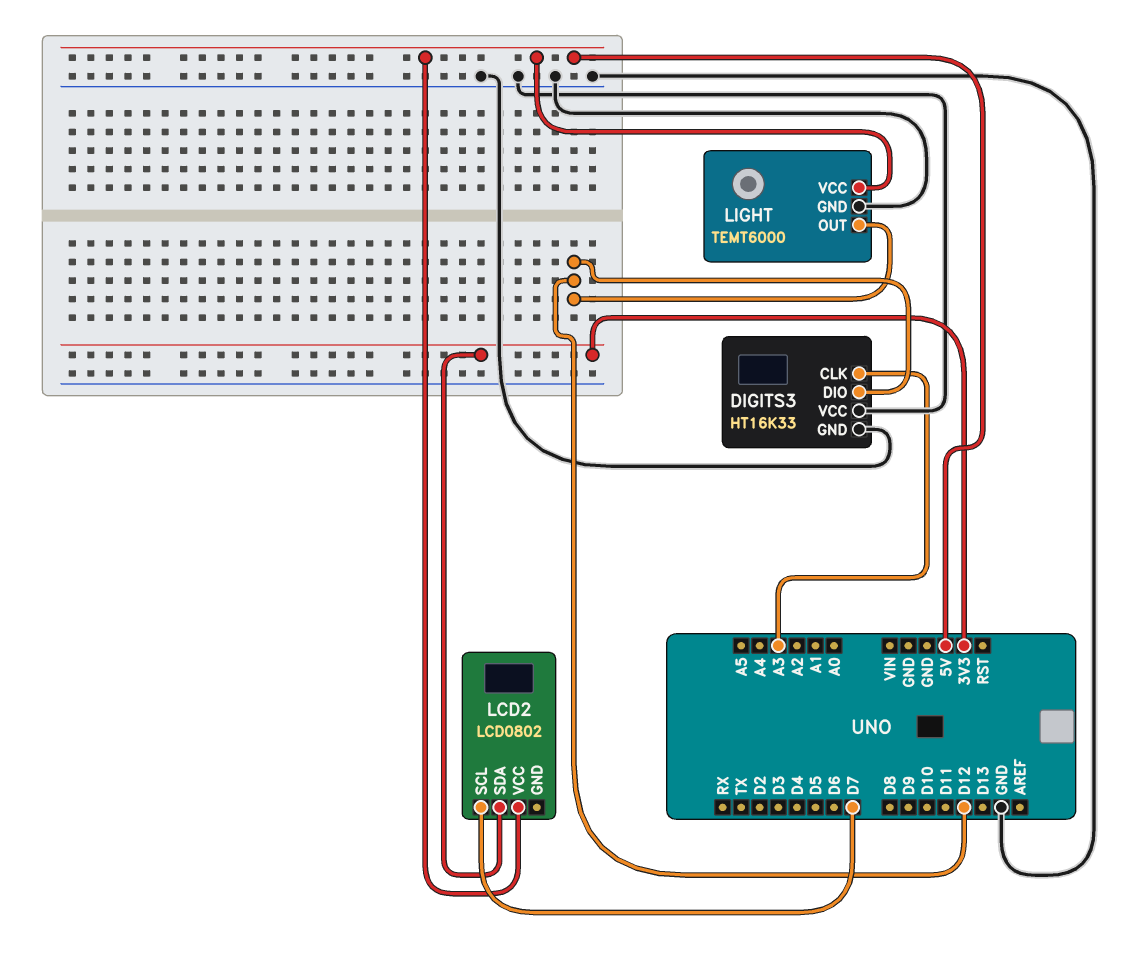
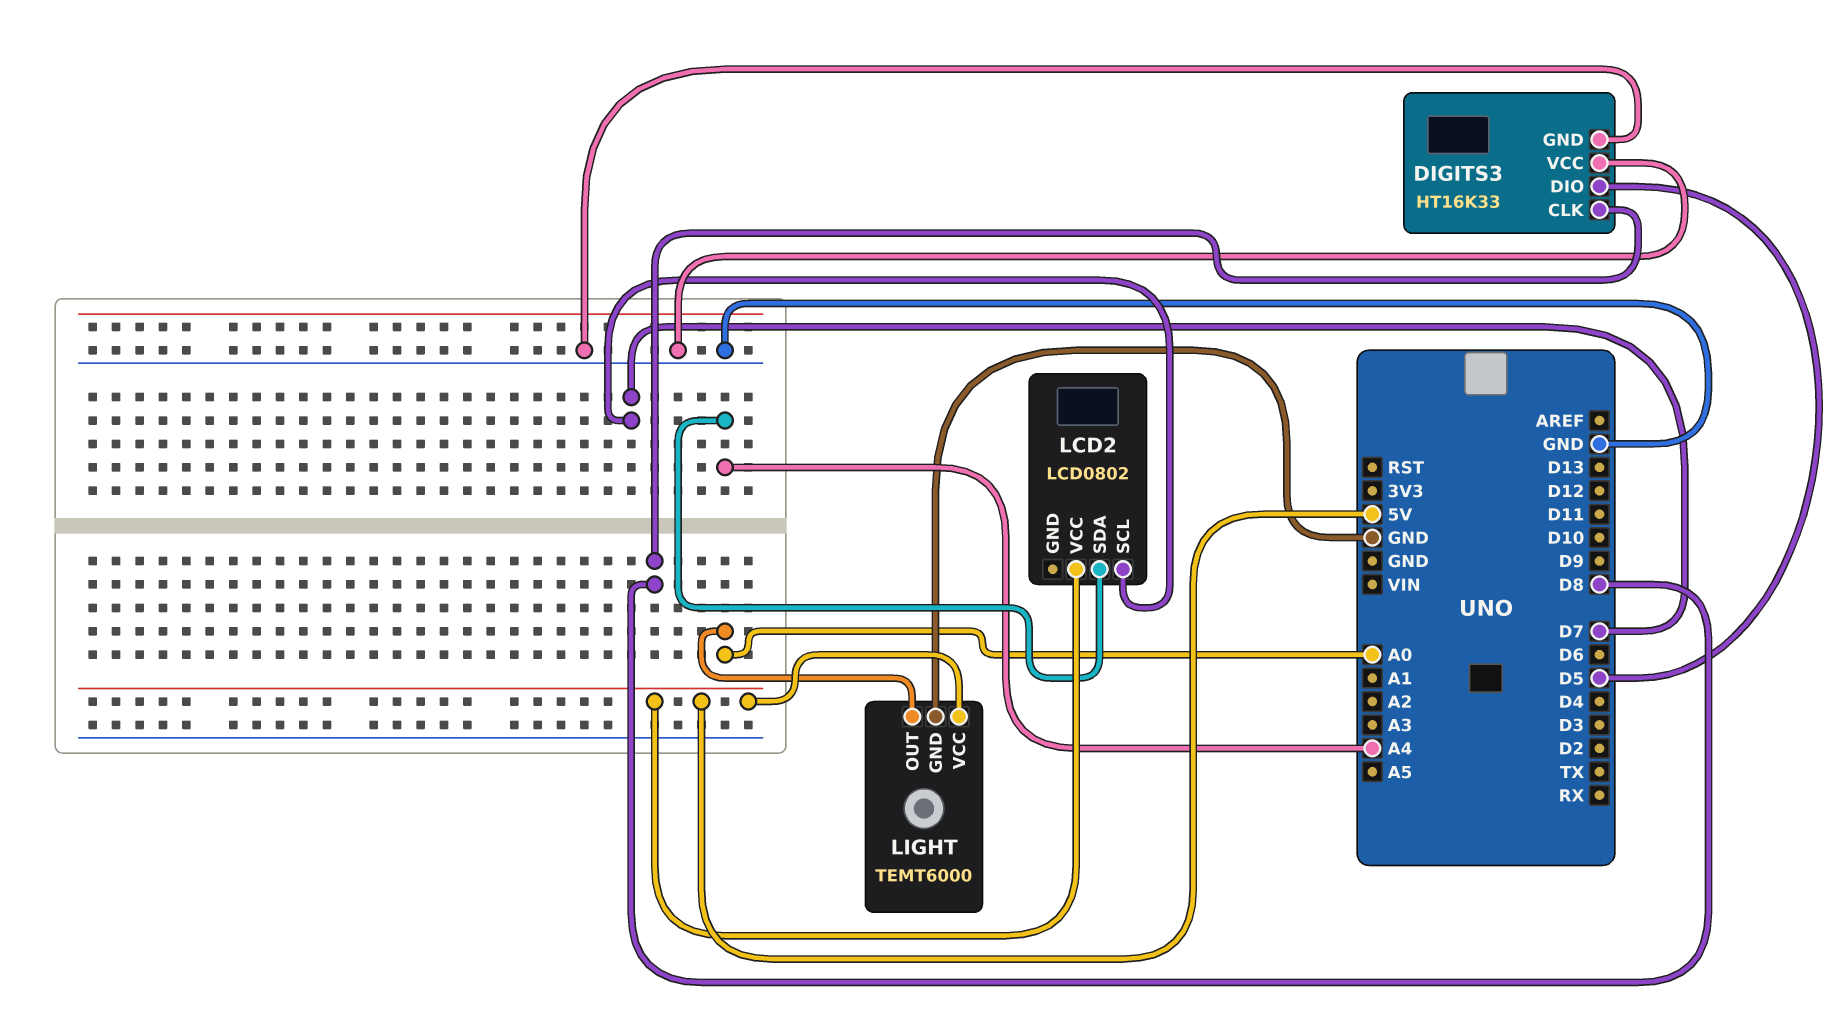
DIGITS3 pin CLK: A3 -> D8
DIGITS3 pin DIO: D12 -> D5
LCD2 pin SDA: 3V3 -> A4
LIGHT pin OUT: D12 -> A0

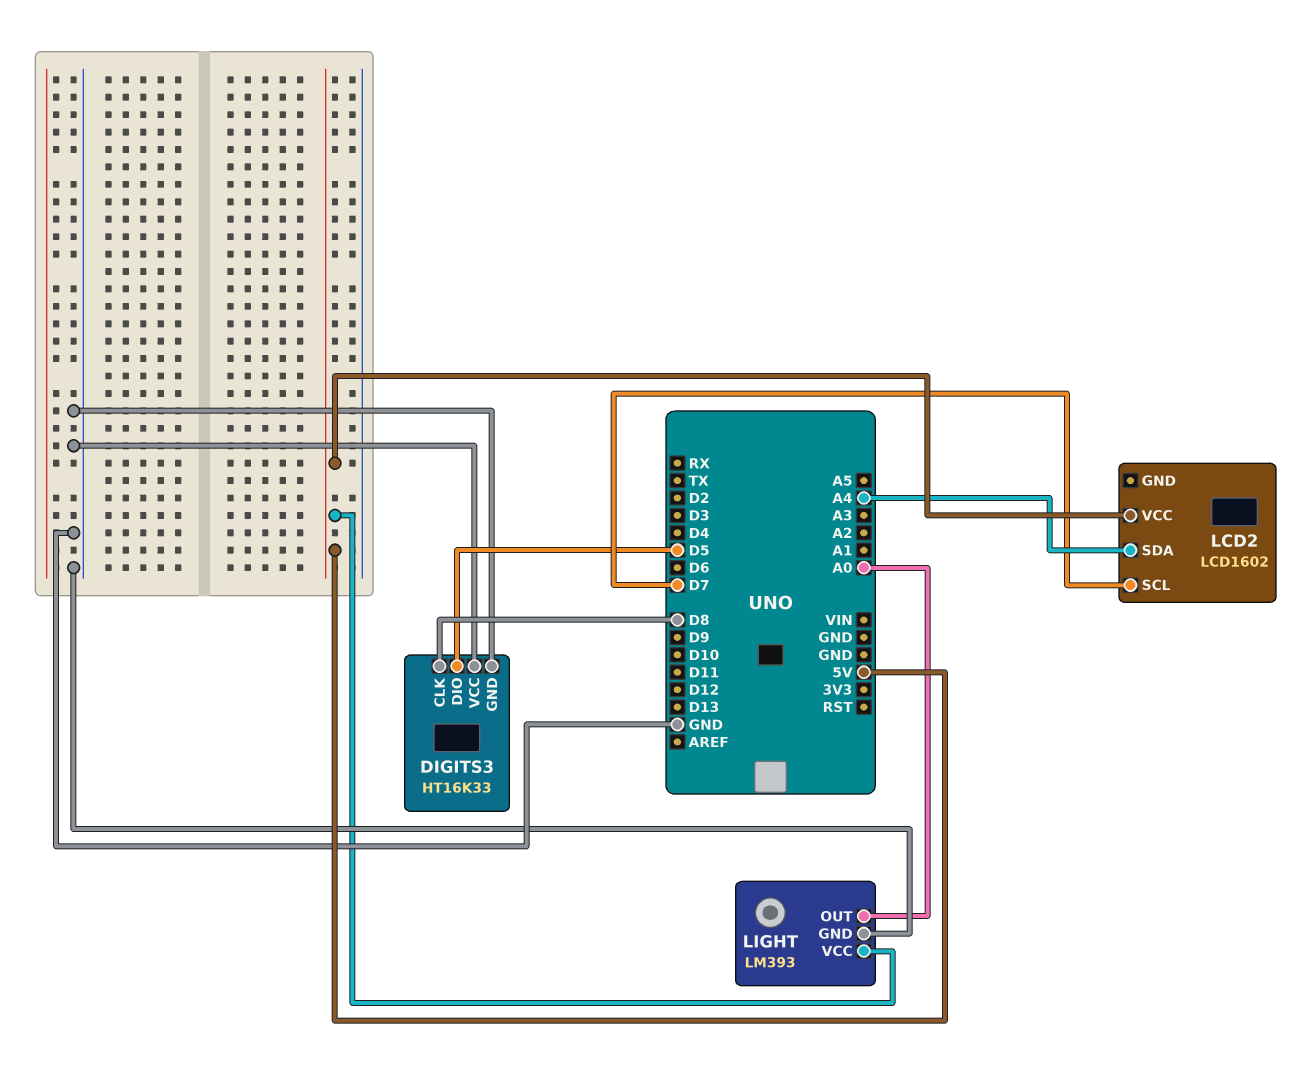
LCD2: LCD0802 -> LCD1602
LIGHT: TEMT6000 -> LM393

